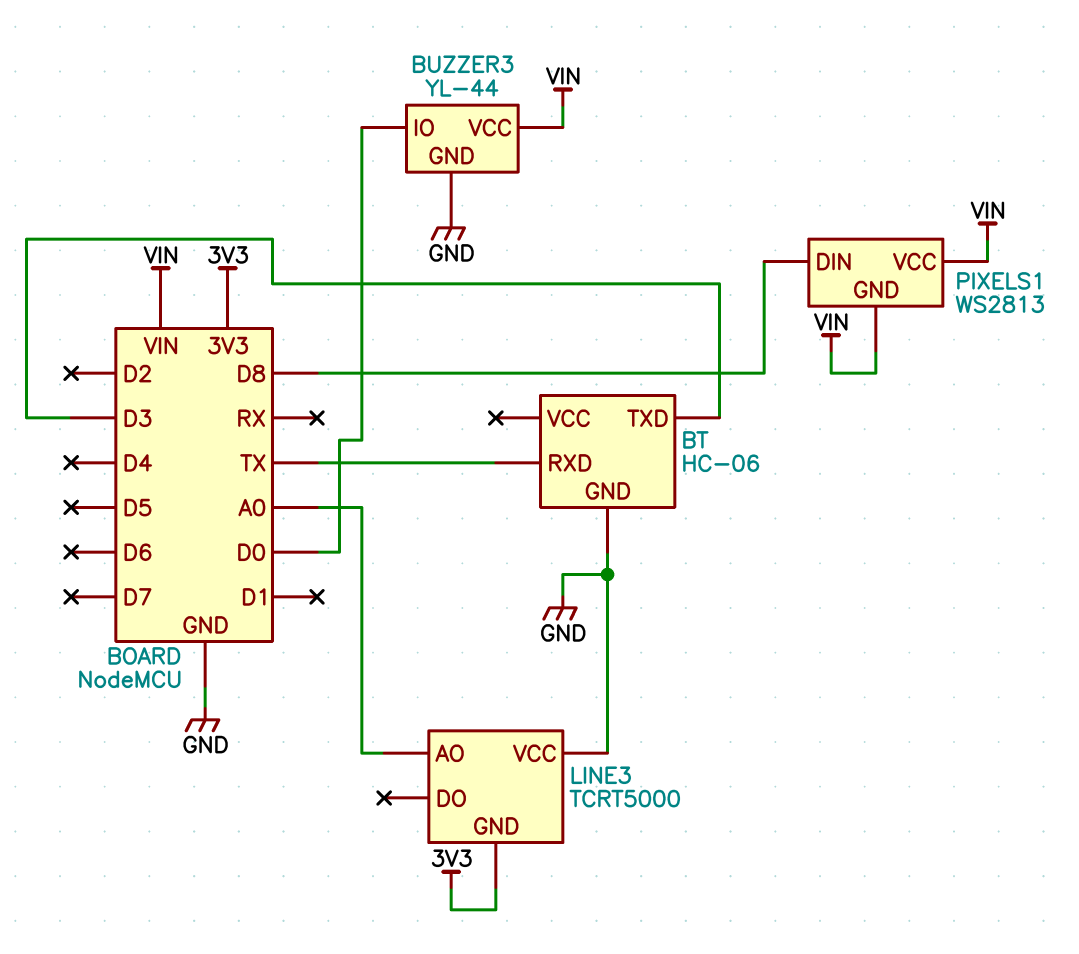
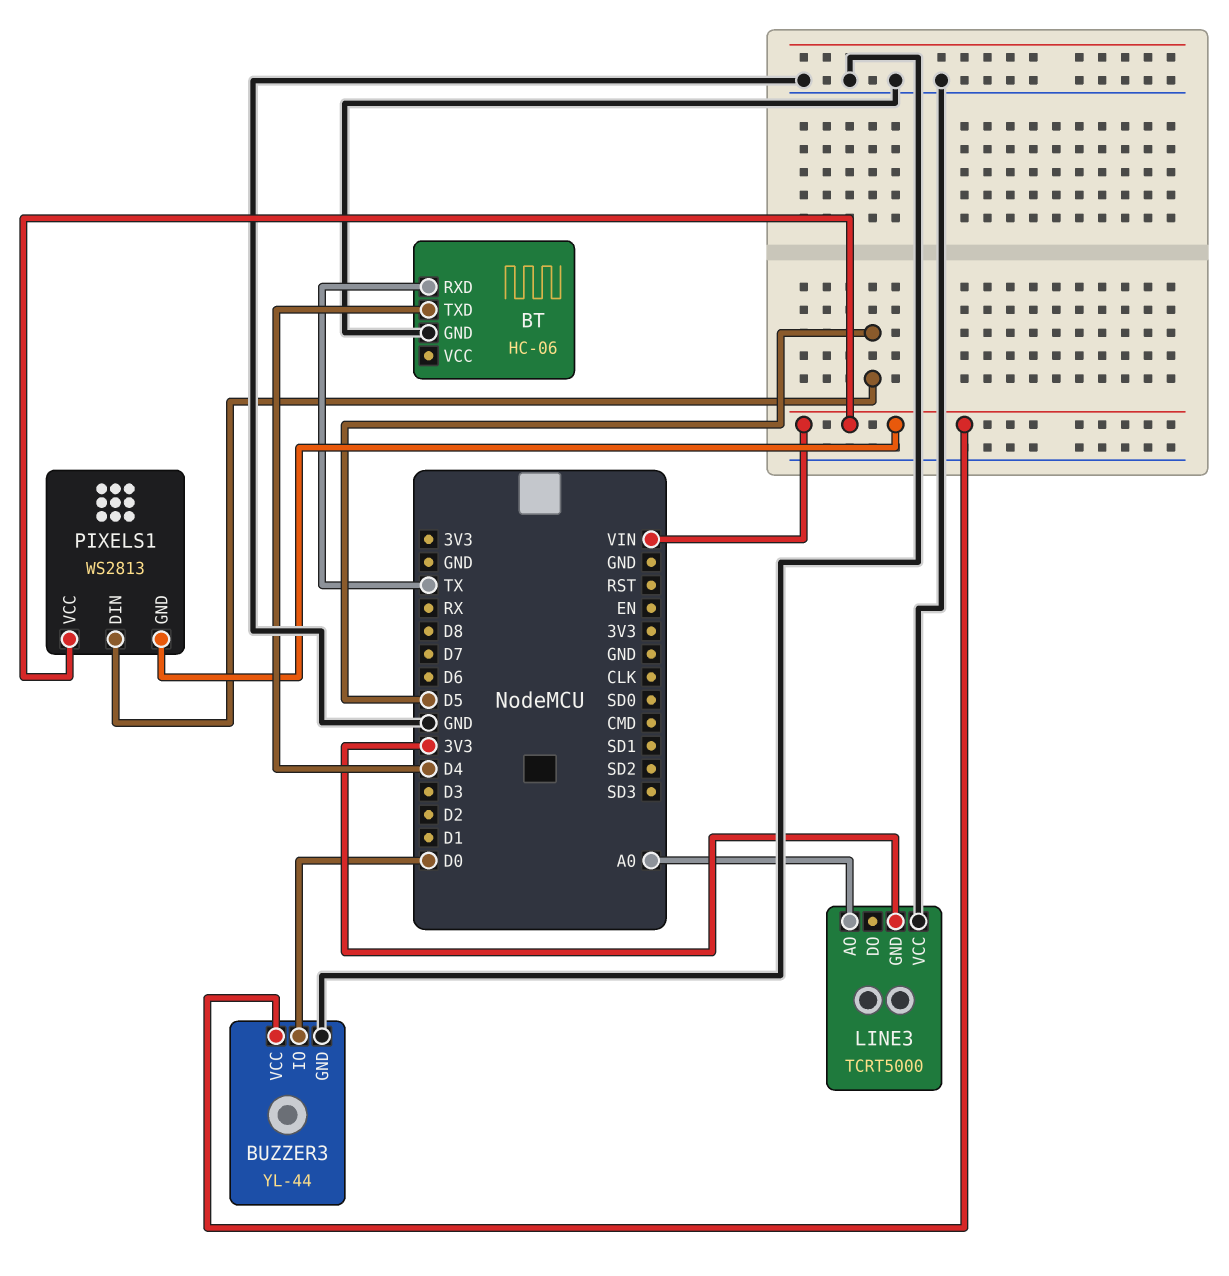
BT pin TXD: D3 -> D4
PIXELS1 pin DIN: D8 -> D5

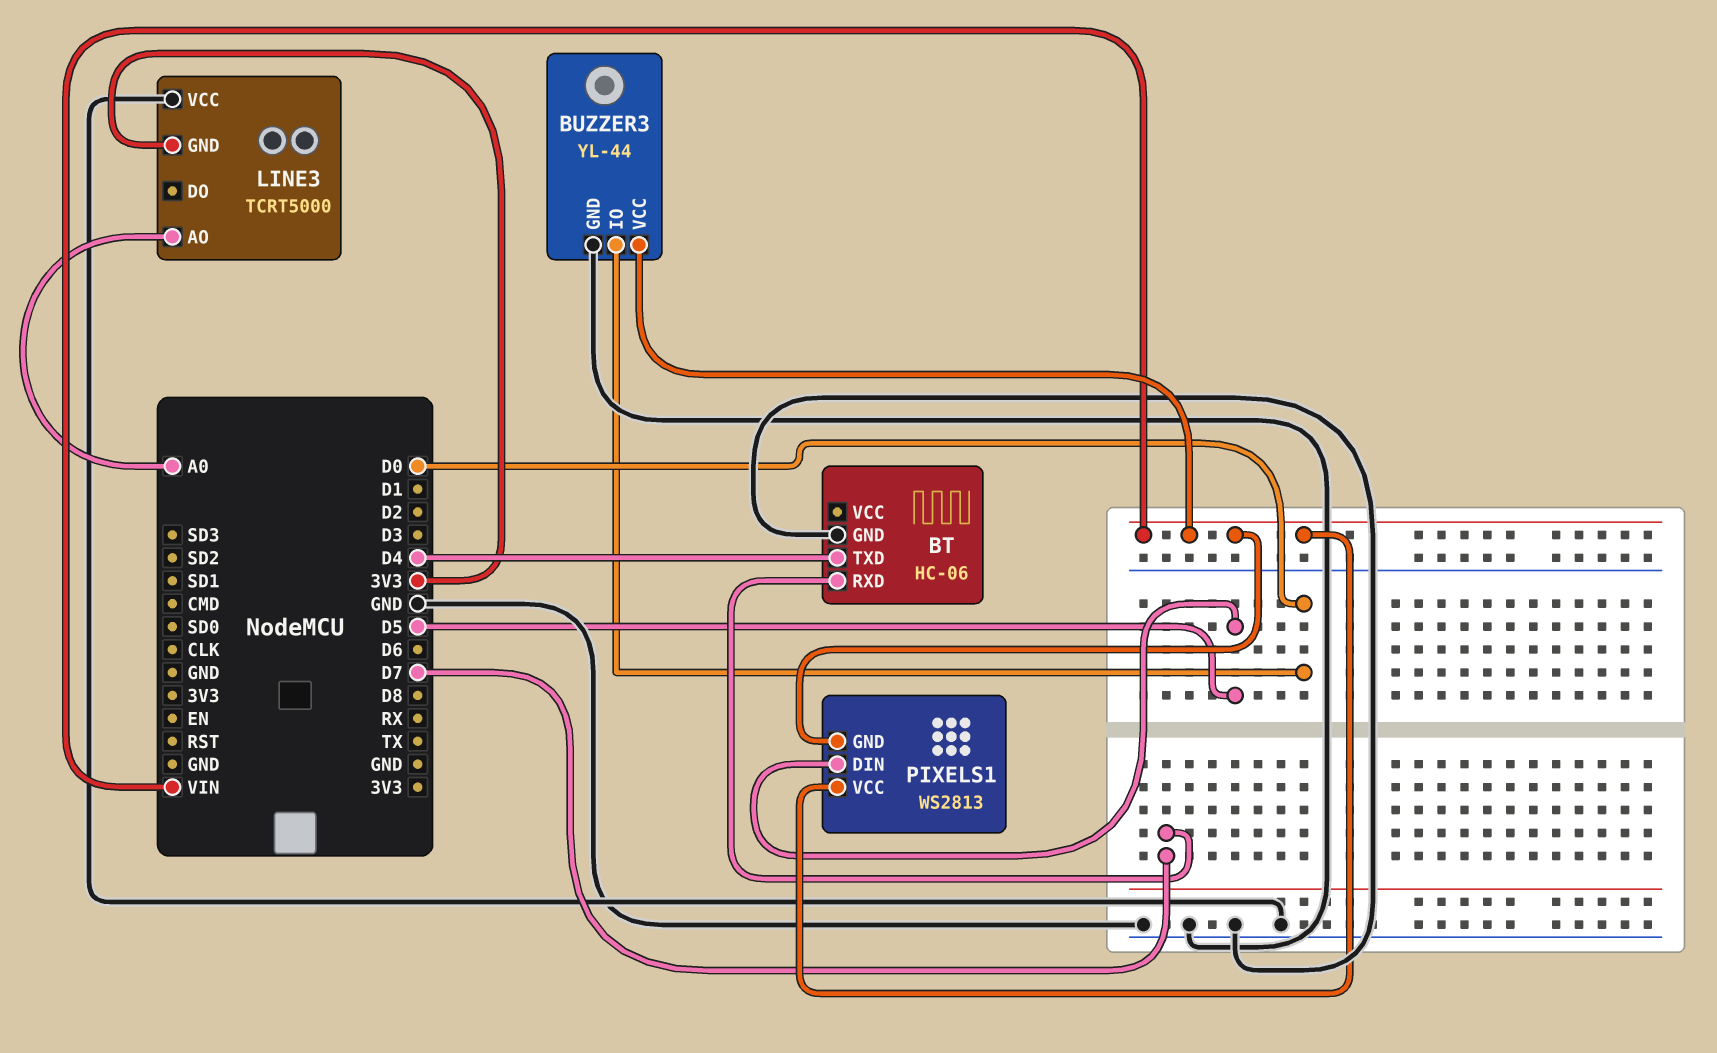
BT pin RXD: TX -> D7

